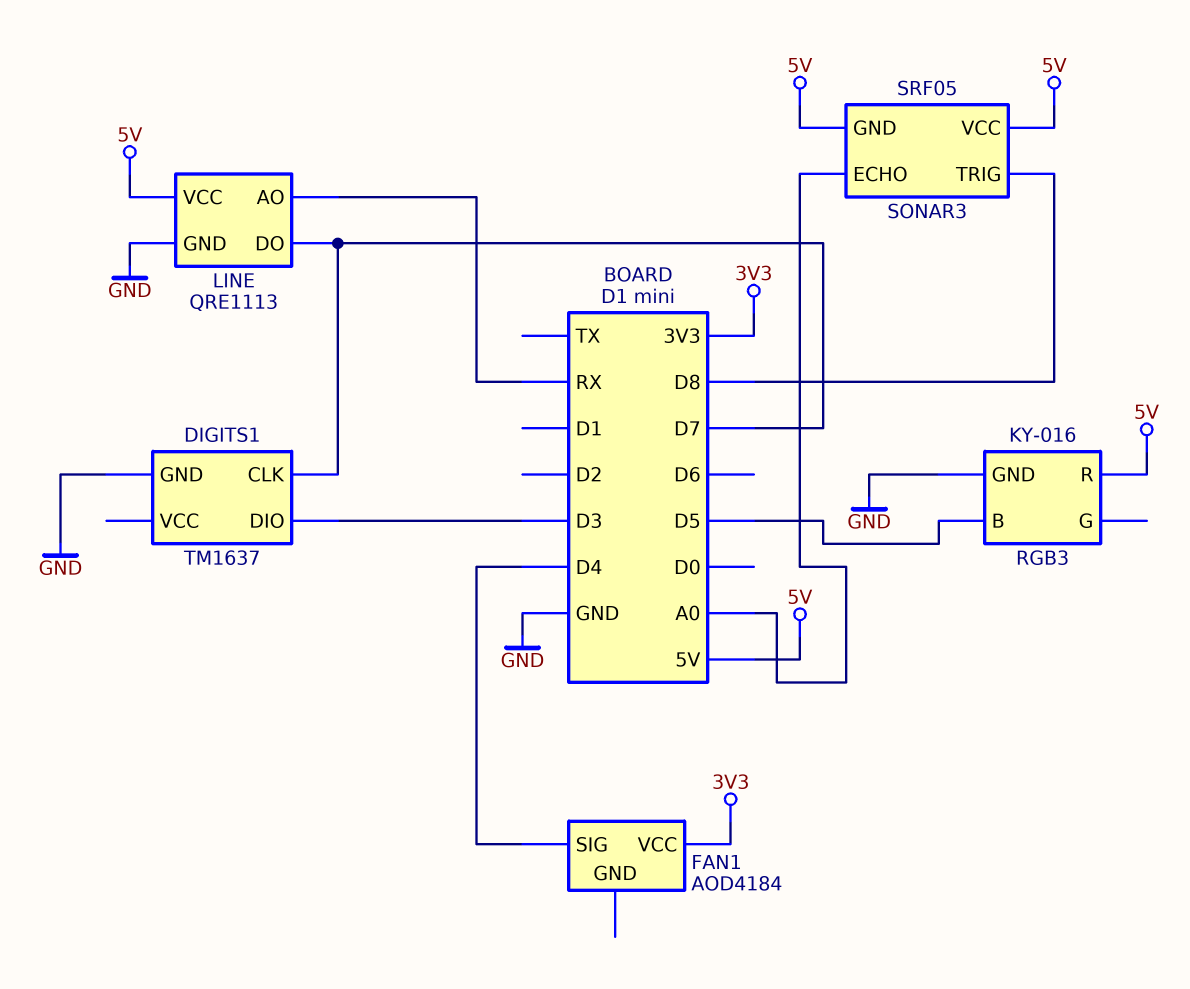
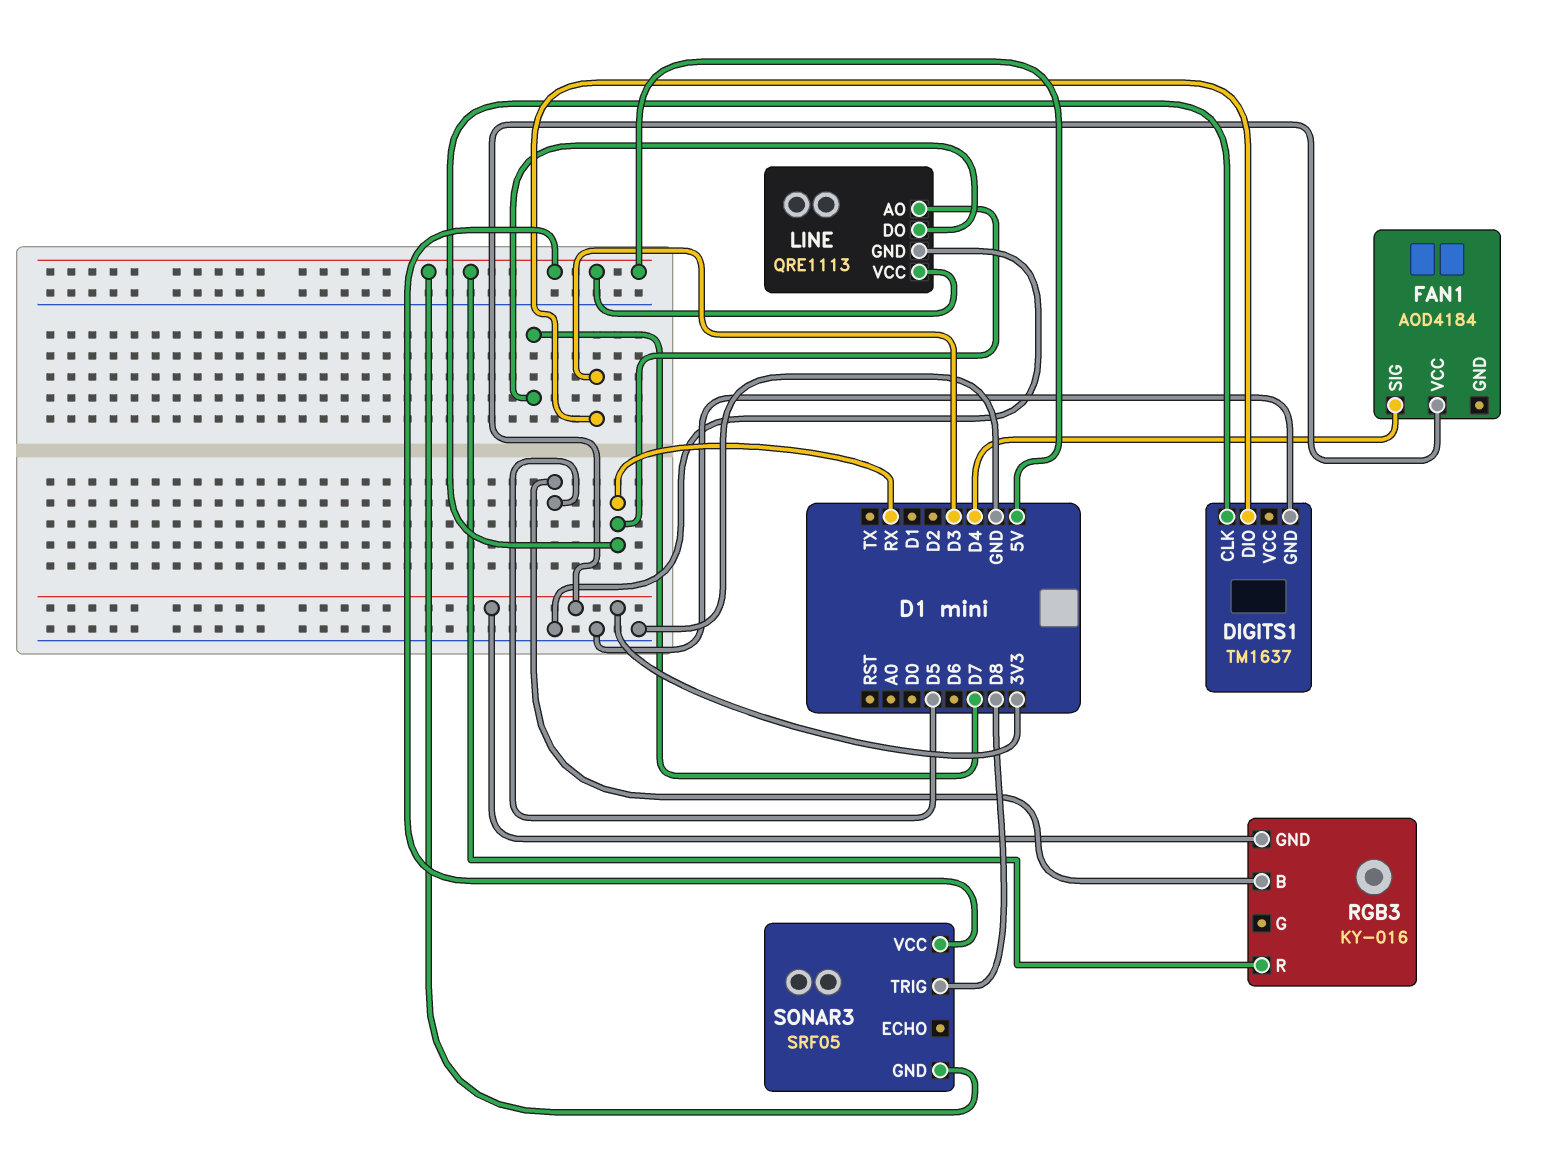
DIGITS1 pin CLK: D7 -> RX
RGB3 pin GND: GND -> 3V3
SONAR3 pin ECHO: A0 -> none

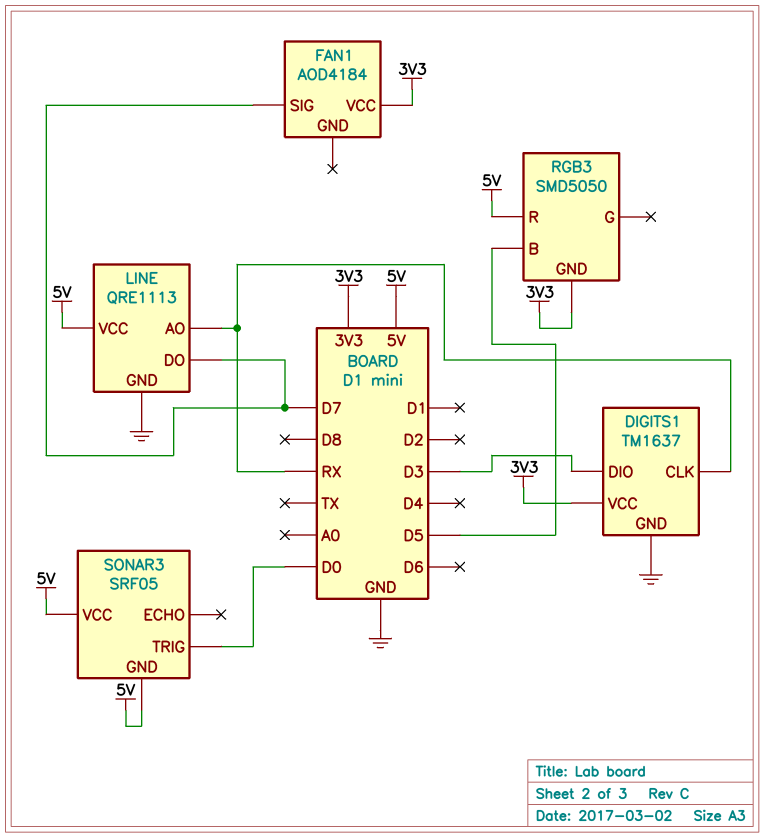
DIGITS1 pin VCC: none -> 3V3
FAN1 pin SIG: D4 -> D7
RGB3: KY-016 -> SMD5050
SONAR3 pin TRIG: D8 -> D0

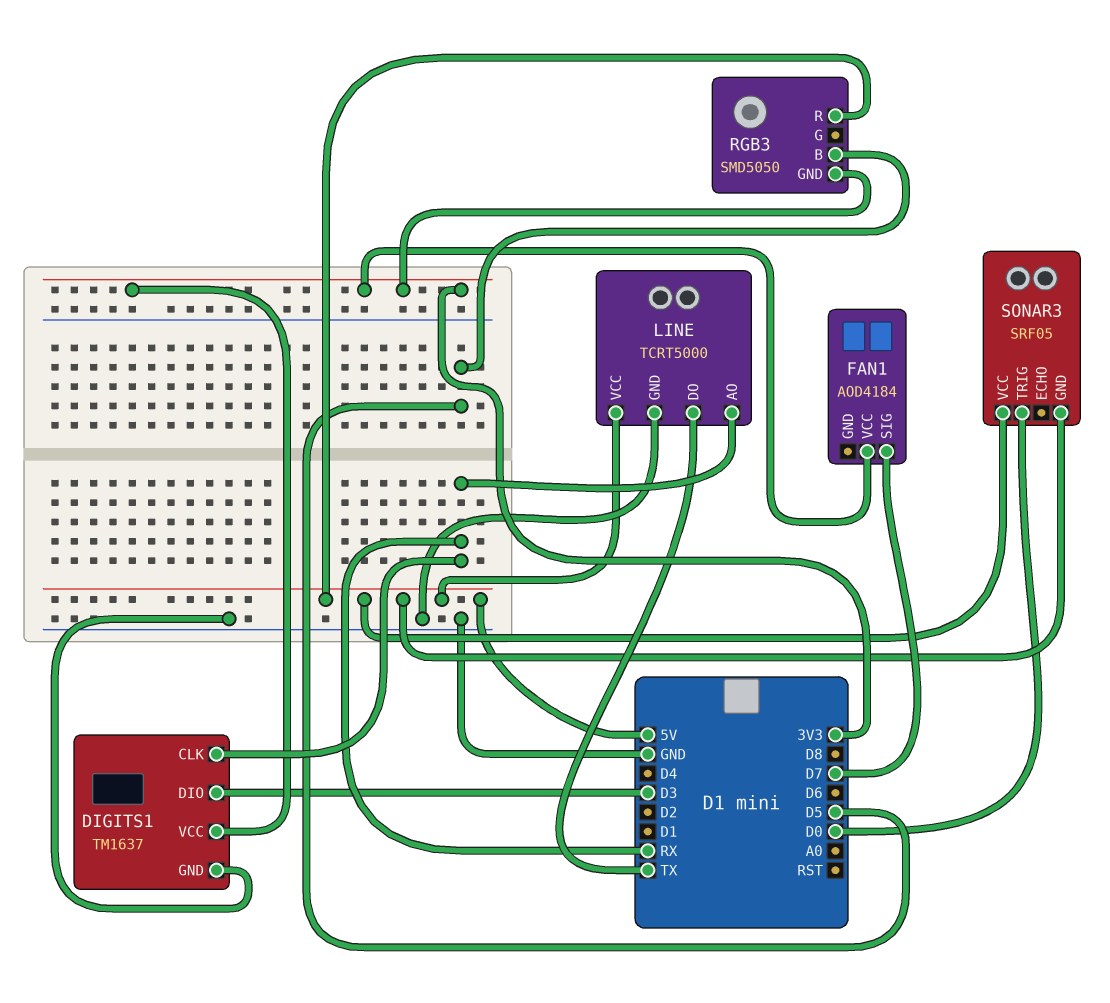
LINE: QRE1113 -> TCRT5000
LINE pin DO: D7 -> TX

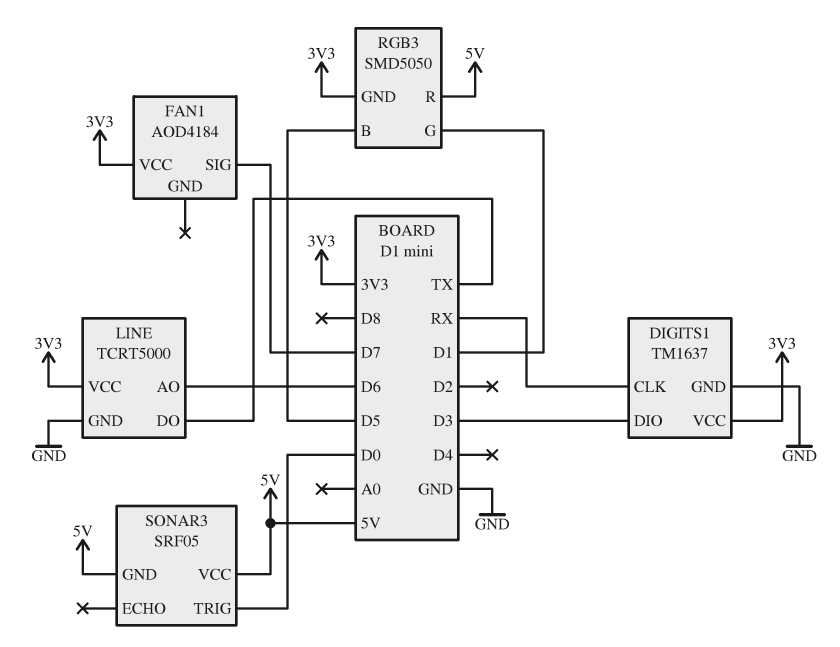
LINE pin AO: RX -> D6
LINE pin VCC: 5V -> 3V3
RGB3 pin G: none -> D1

